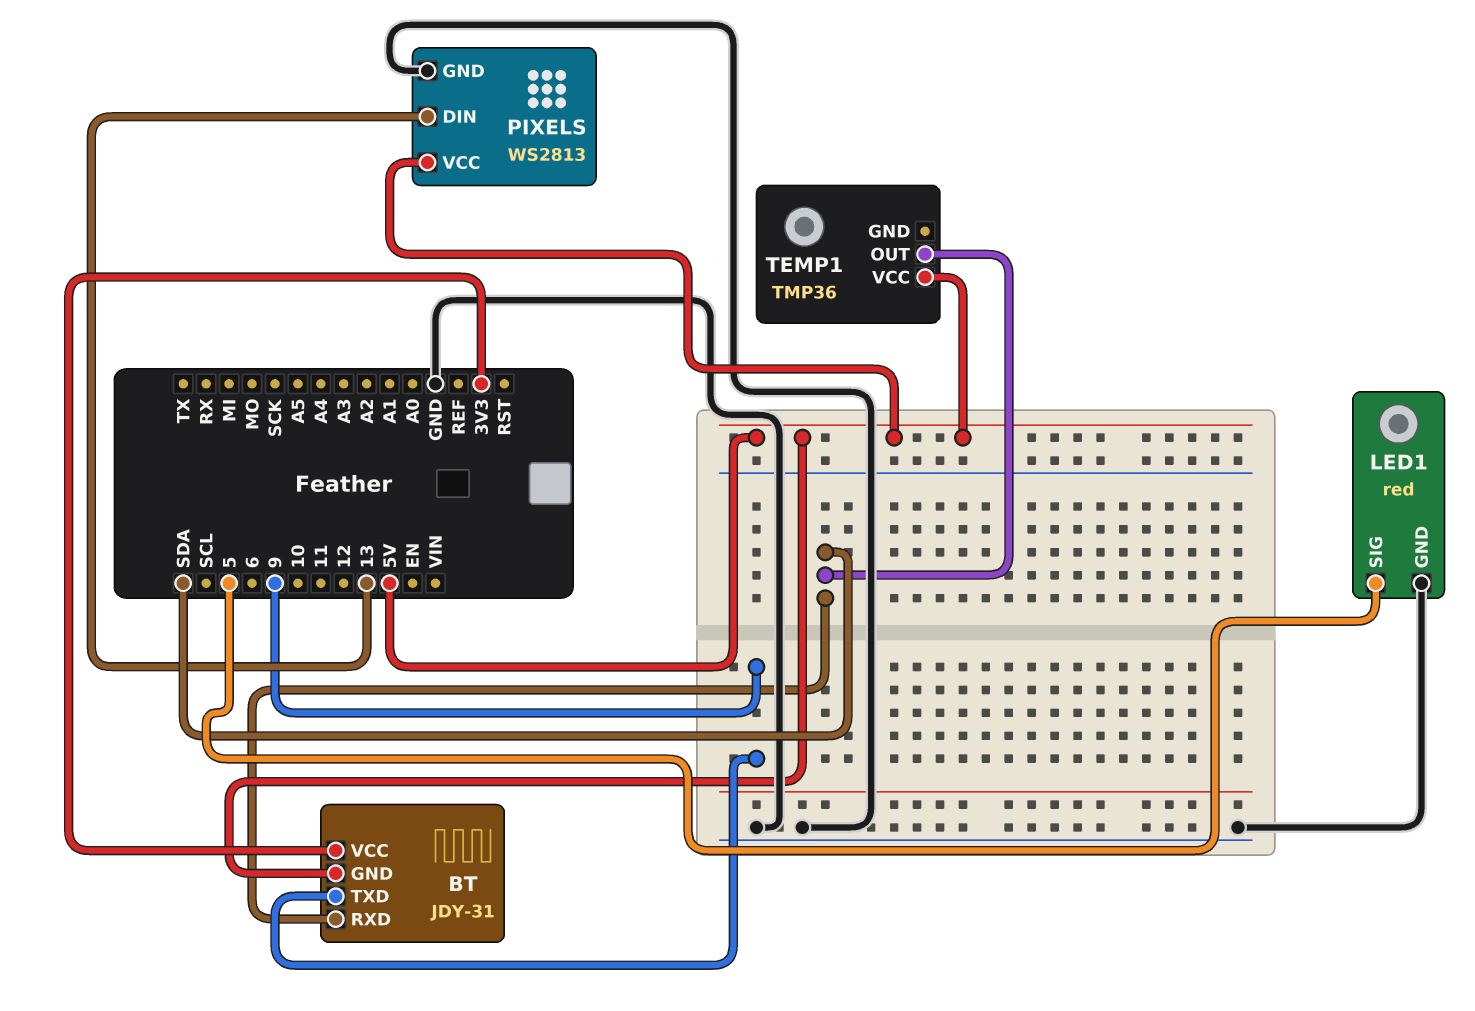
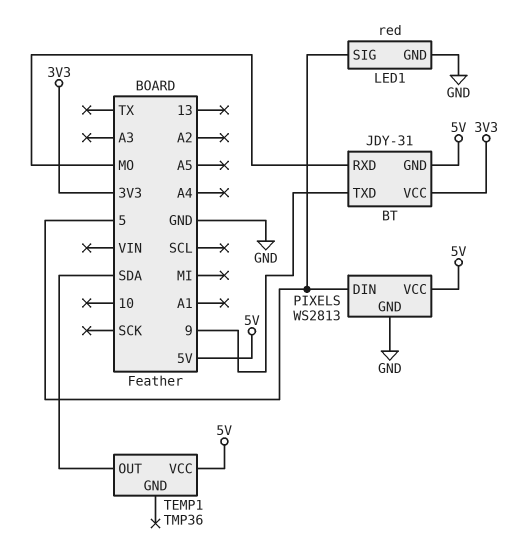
BT pin RXD: SDA -> MO
PIXELS pin DIN: 13 -> 5

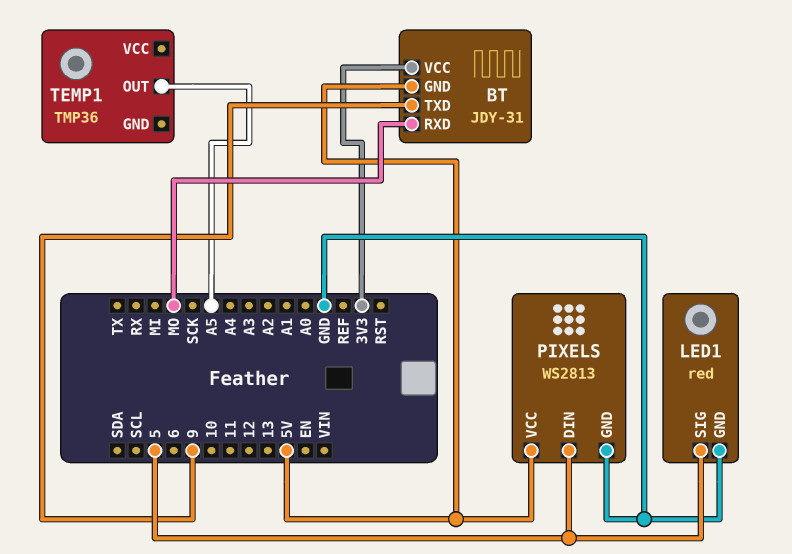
TEMP1 pin OUT: SDA -> A5
TEMP1 pin VCC: 5V -> none

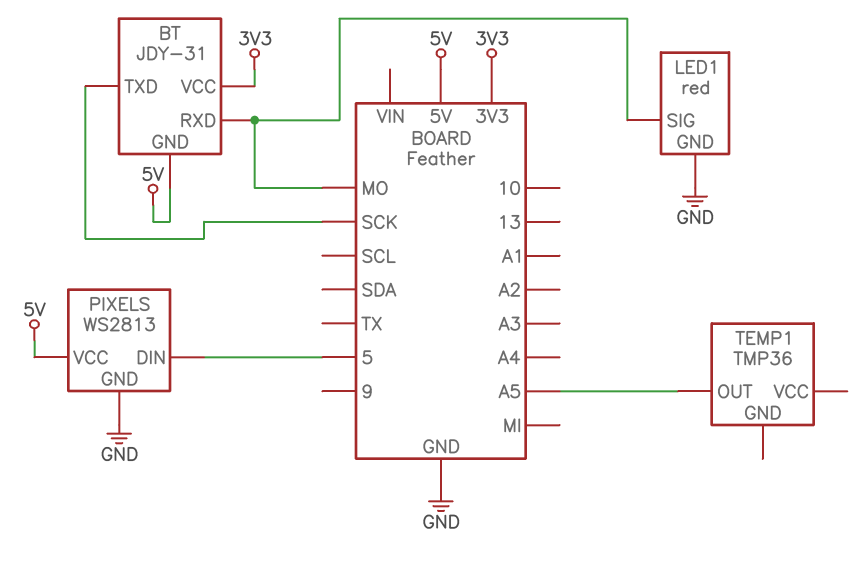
BT pin TXD: 9 -> SCK
LED1 pin SIG: 5 -> MO

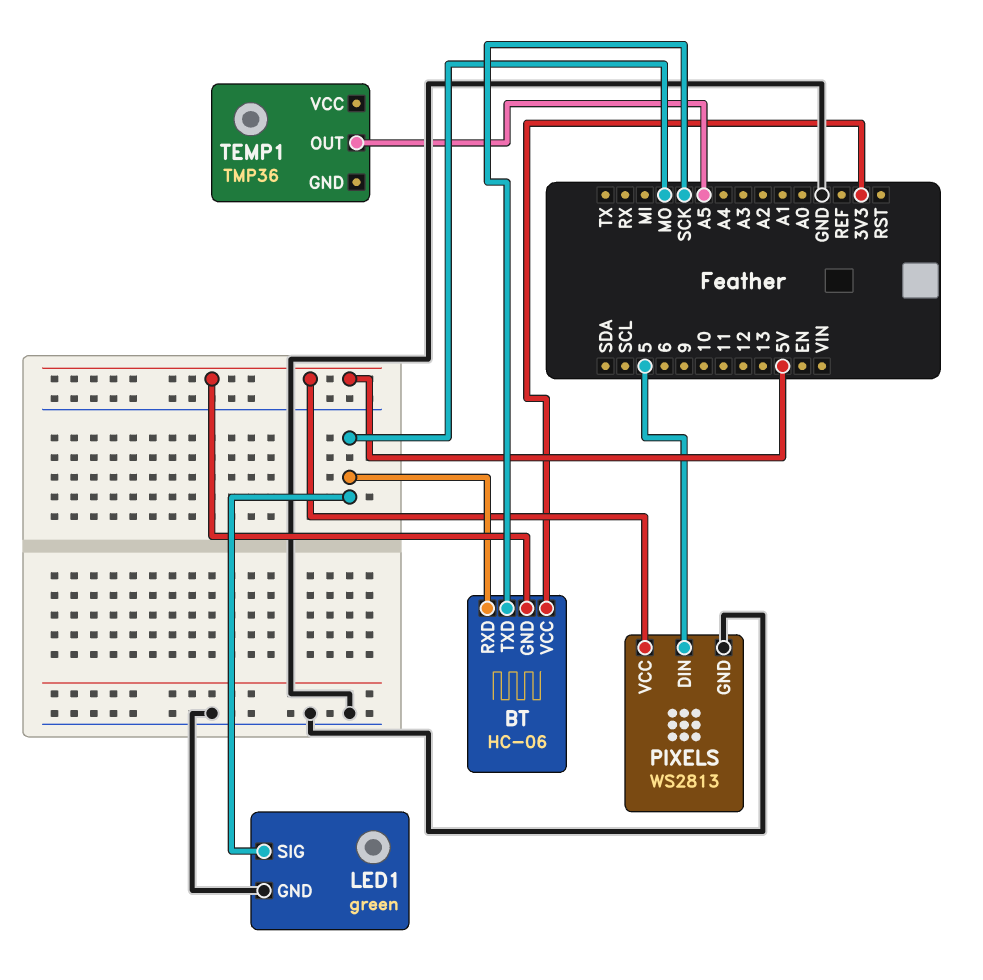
BT: JDY-31 -> HC-06
LED1: red -> green

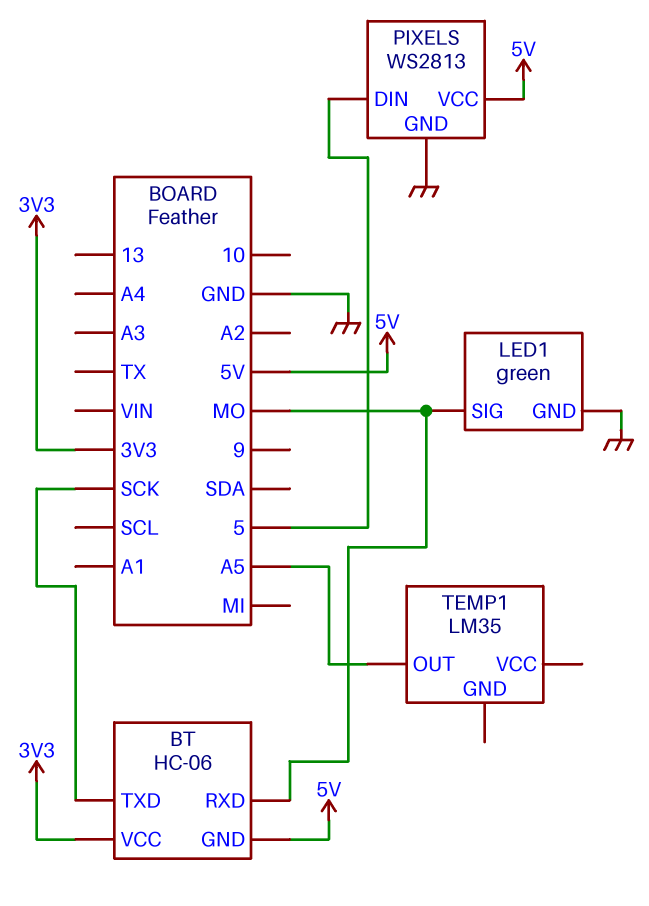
TEMP1: TMP36 -> LM35

